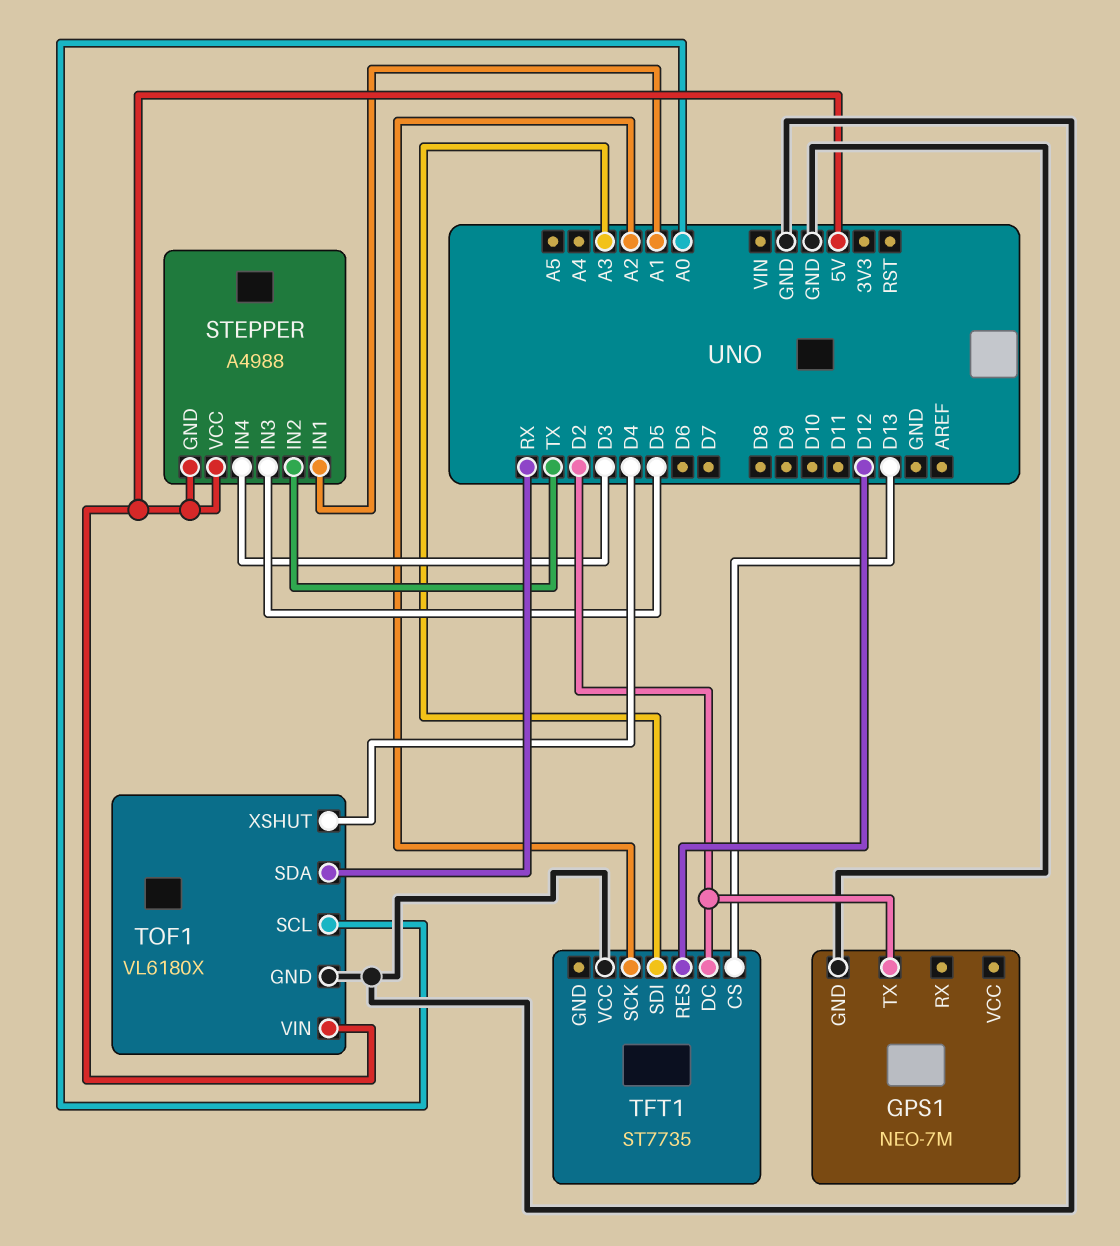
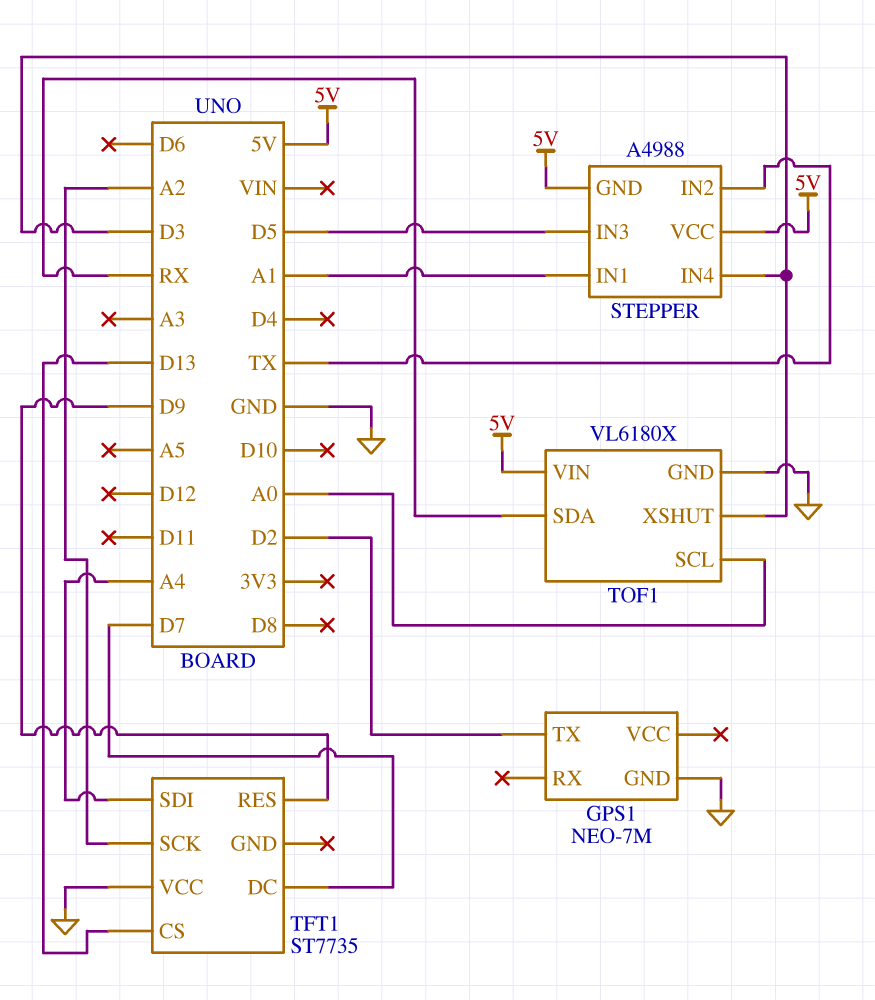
TFT1 pin DC: D2 -> D7
TFT1 pin RES: D12 -> D9
TFT1 pin SDI: A3 -> A4
TOF1 pin XSHUT: D4 -> D3

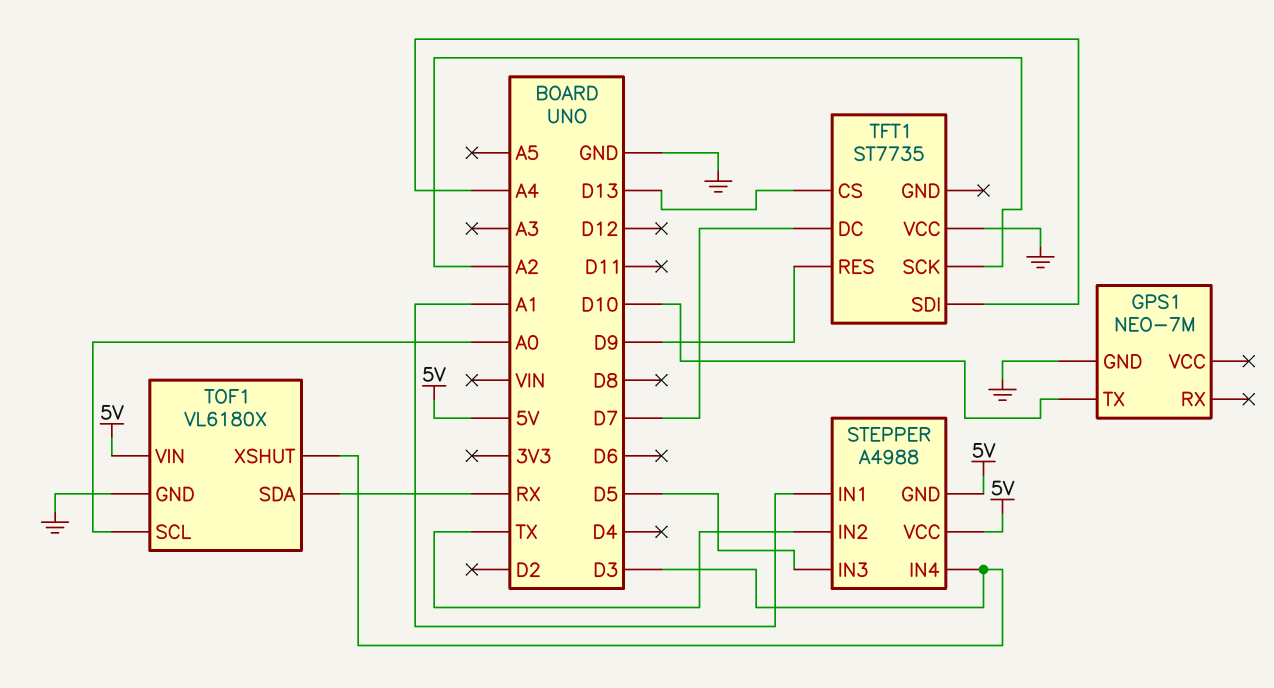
GPS1 pin TX: D2 -> D10

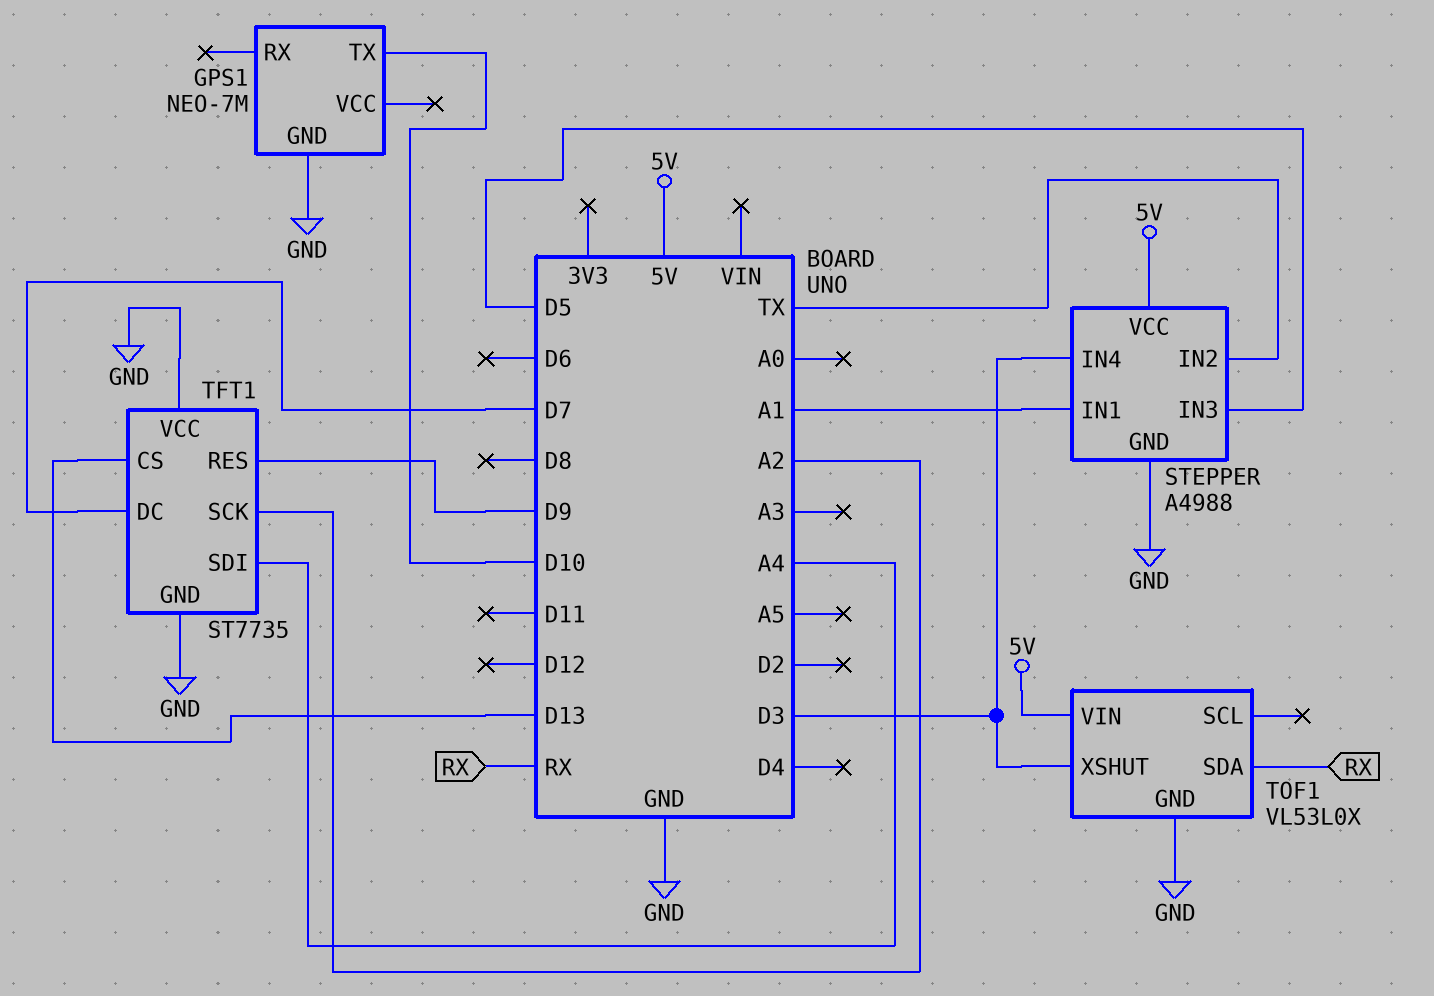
STEPPER pin GND: 5V -> GND
TFT1 pin GND: none -> GND
TOF1: VL6180X -> VL53L0X
TOF1 pin SCL: A0 -> none

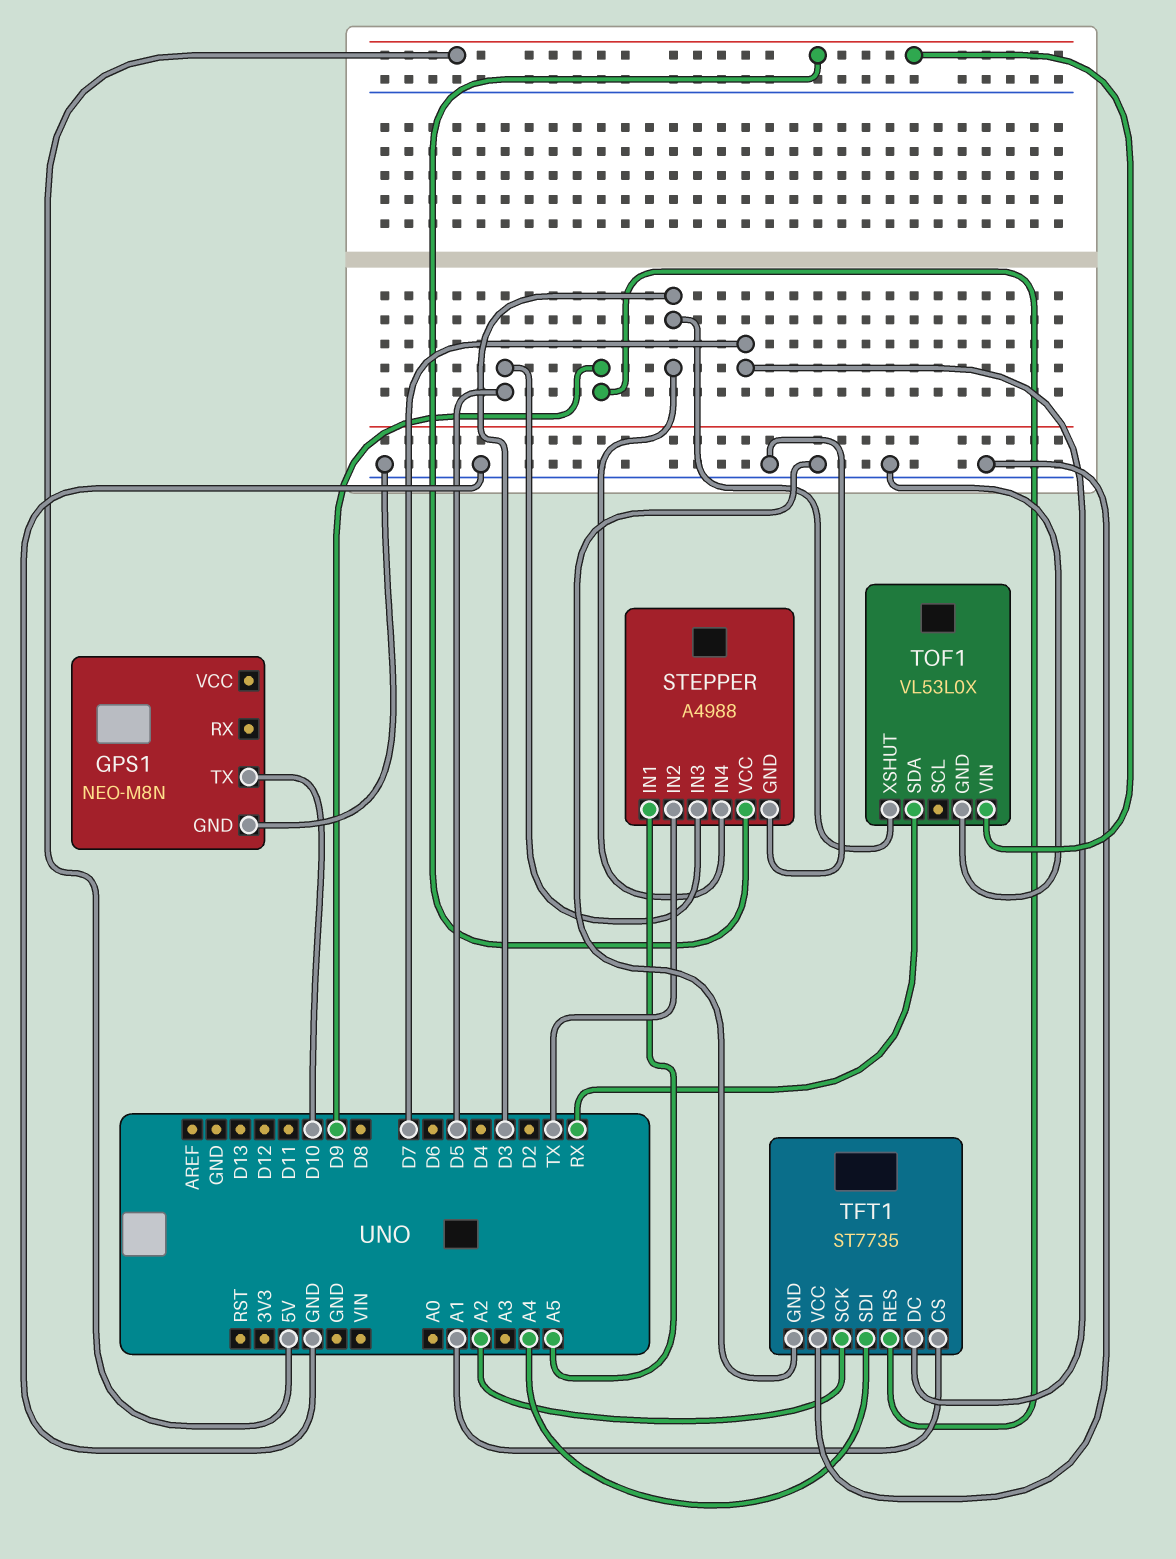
GPS1: NEO-7M -> NEO-M8N
STEPPER pin IN1: A1 -> A5
TFT1 pin CS: D13 -> A1

